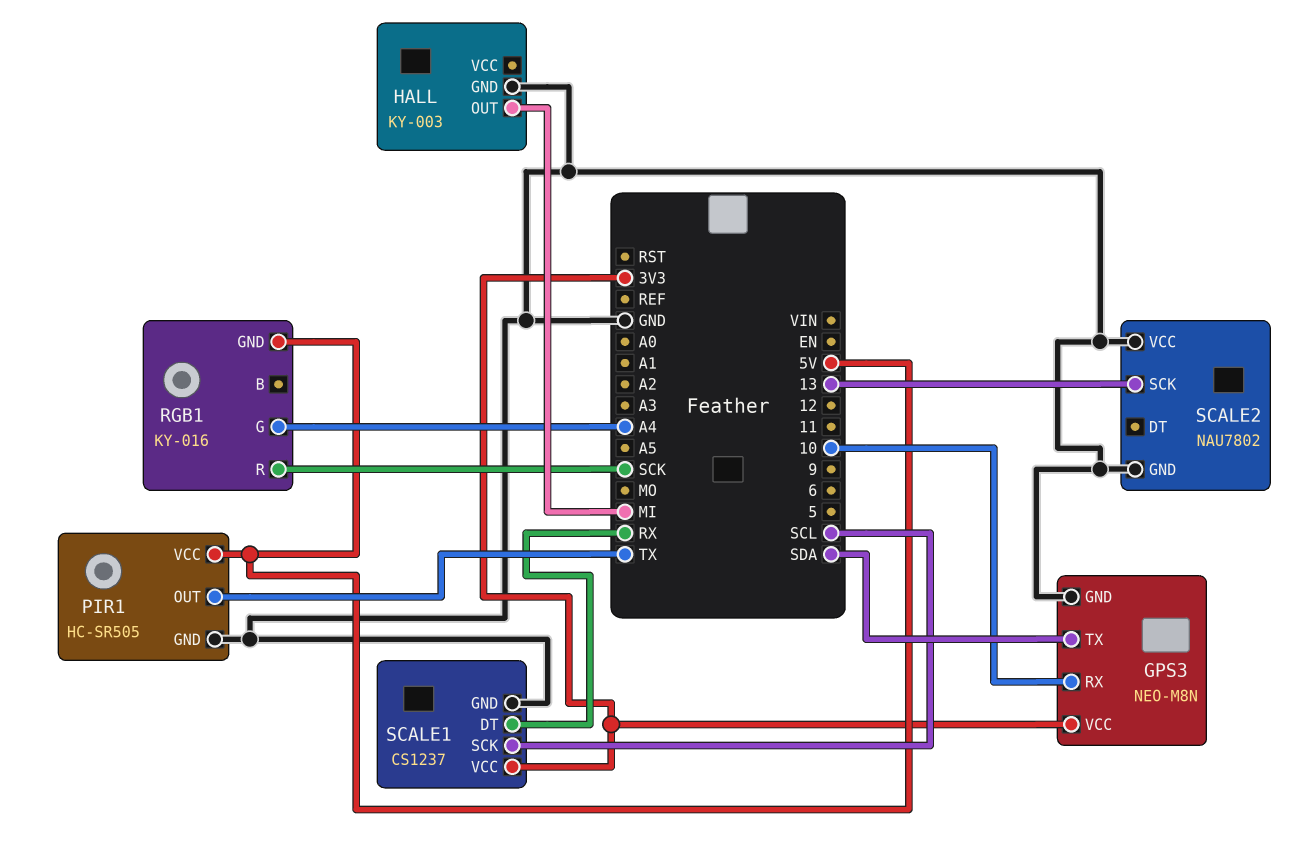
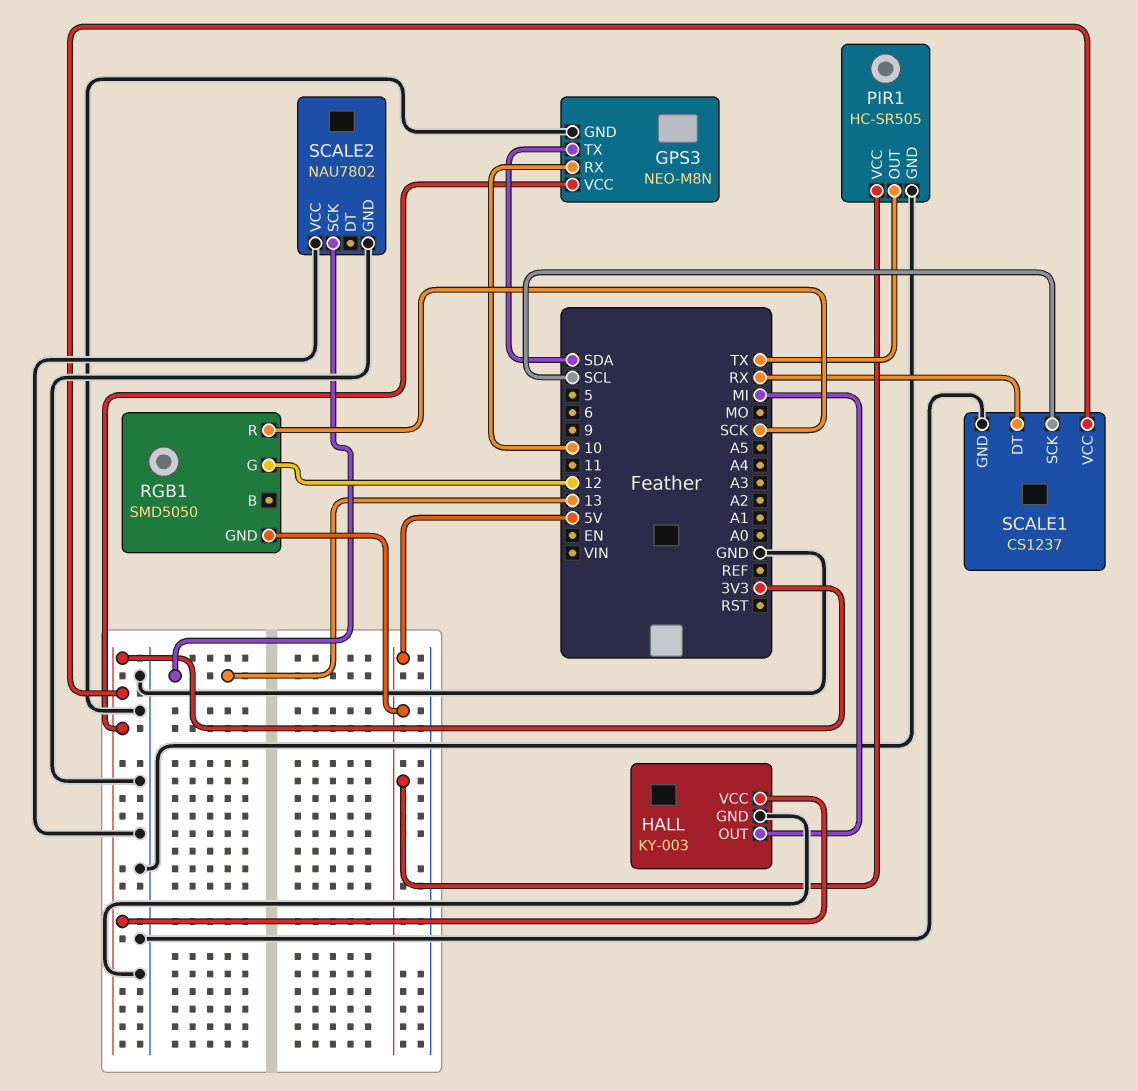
HALL pin VCC: none -> 3V3
RGB1: KY-016 -> SMD5050
RGB1 pin G: A4 -> 12

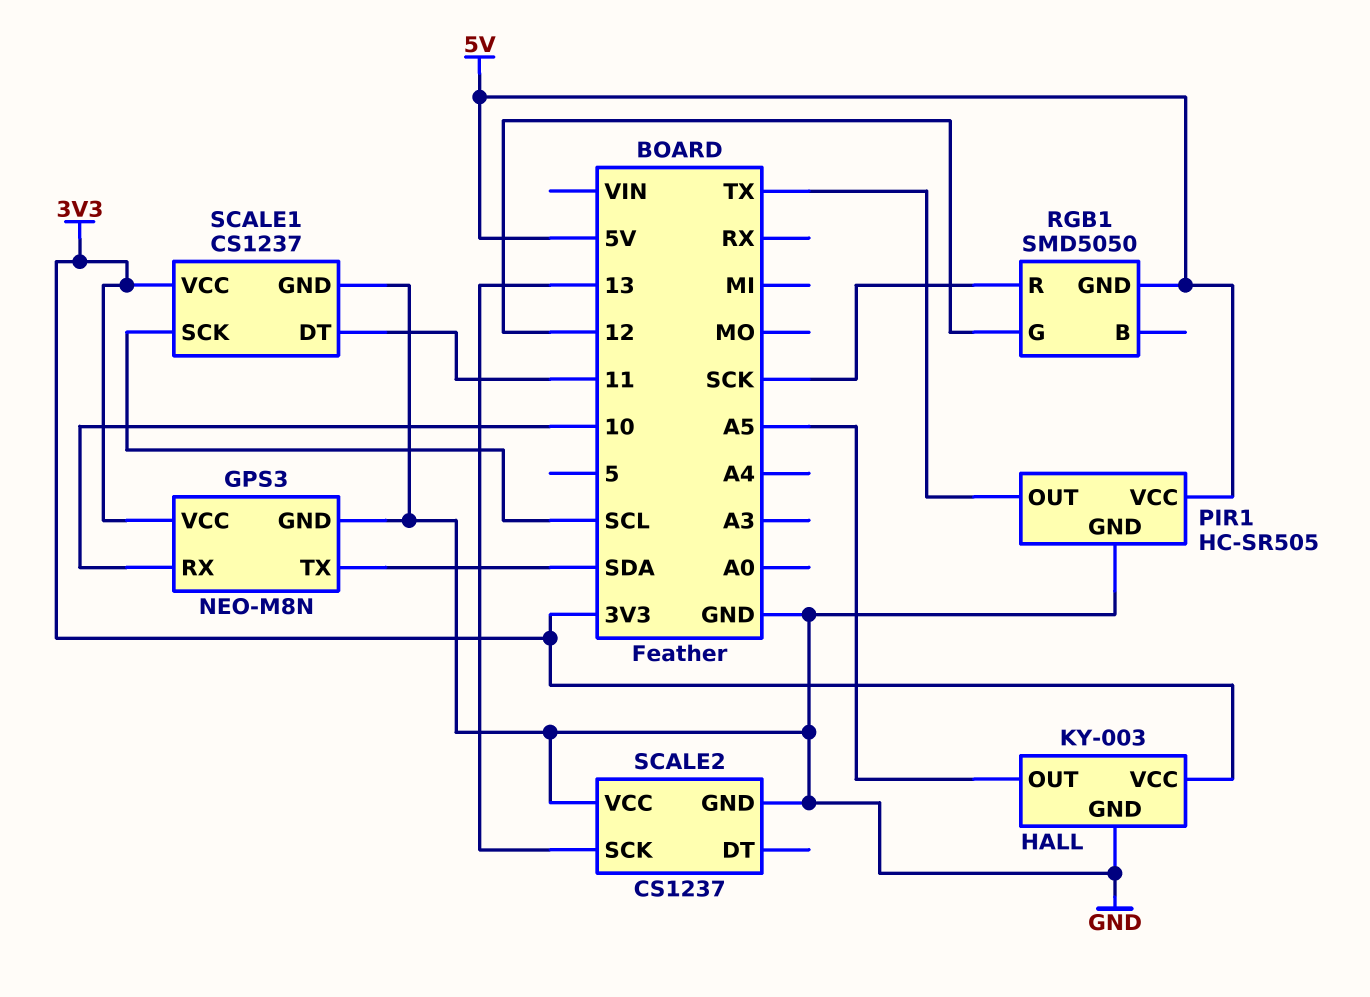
HALL pin OUT: MI -> A5
SCALE1 pin DT: RX -> 11
SCALE2: NAU7802 -> CS1237

